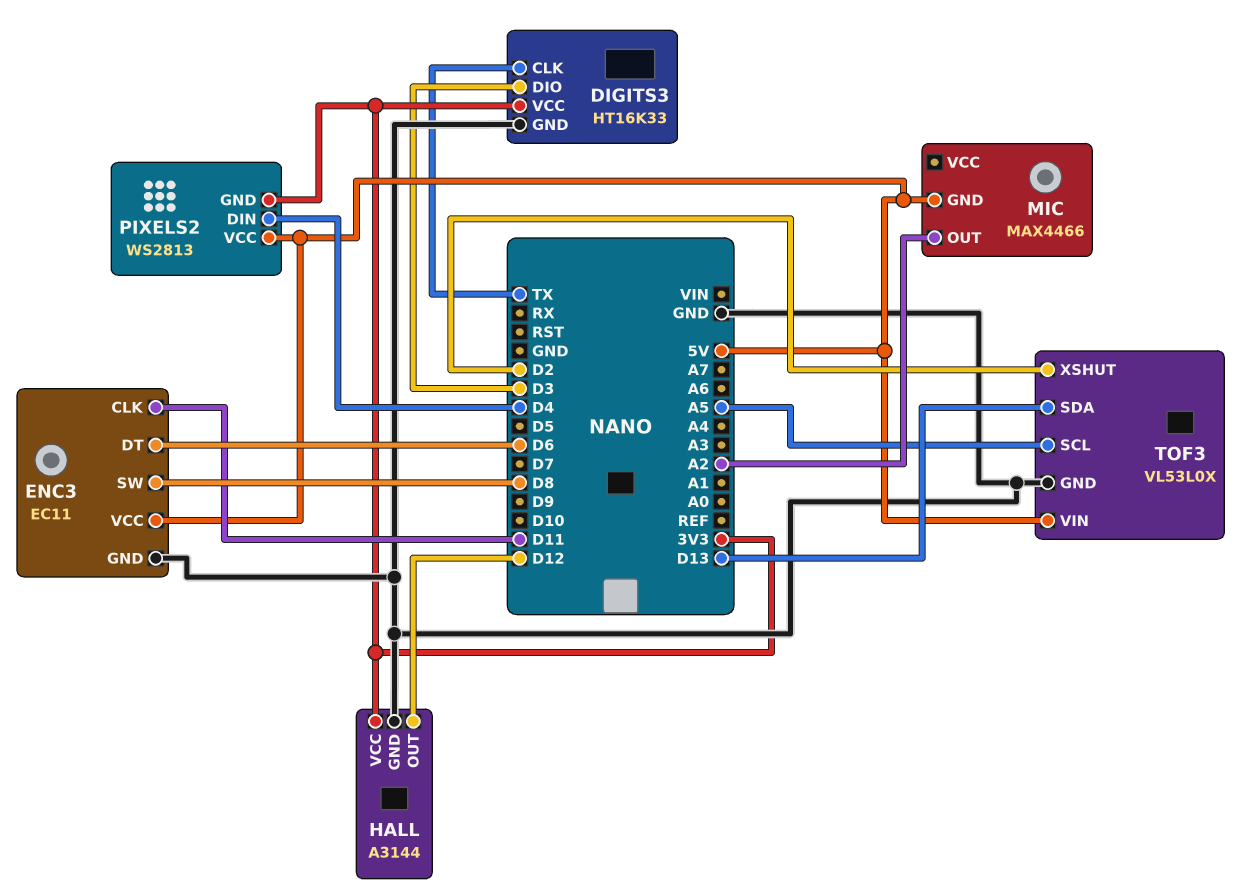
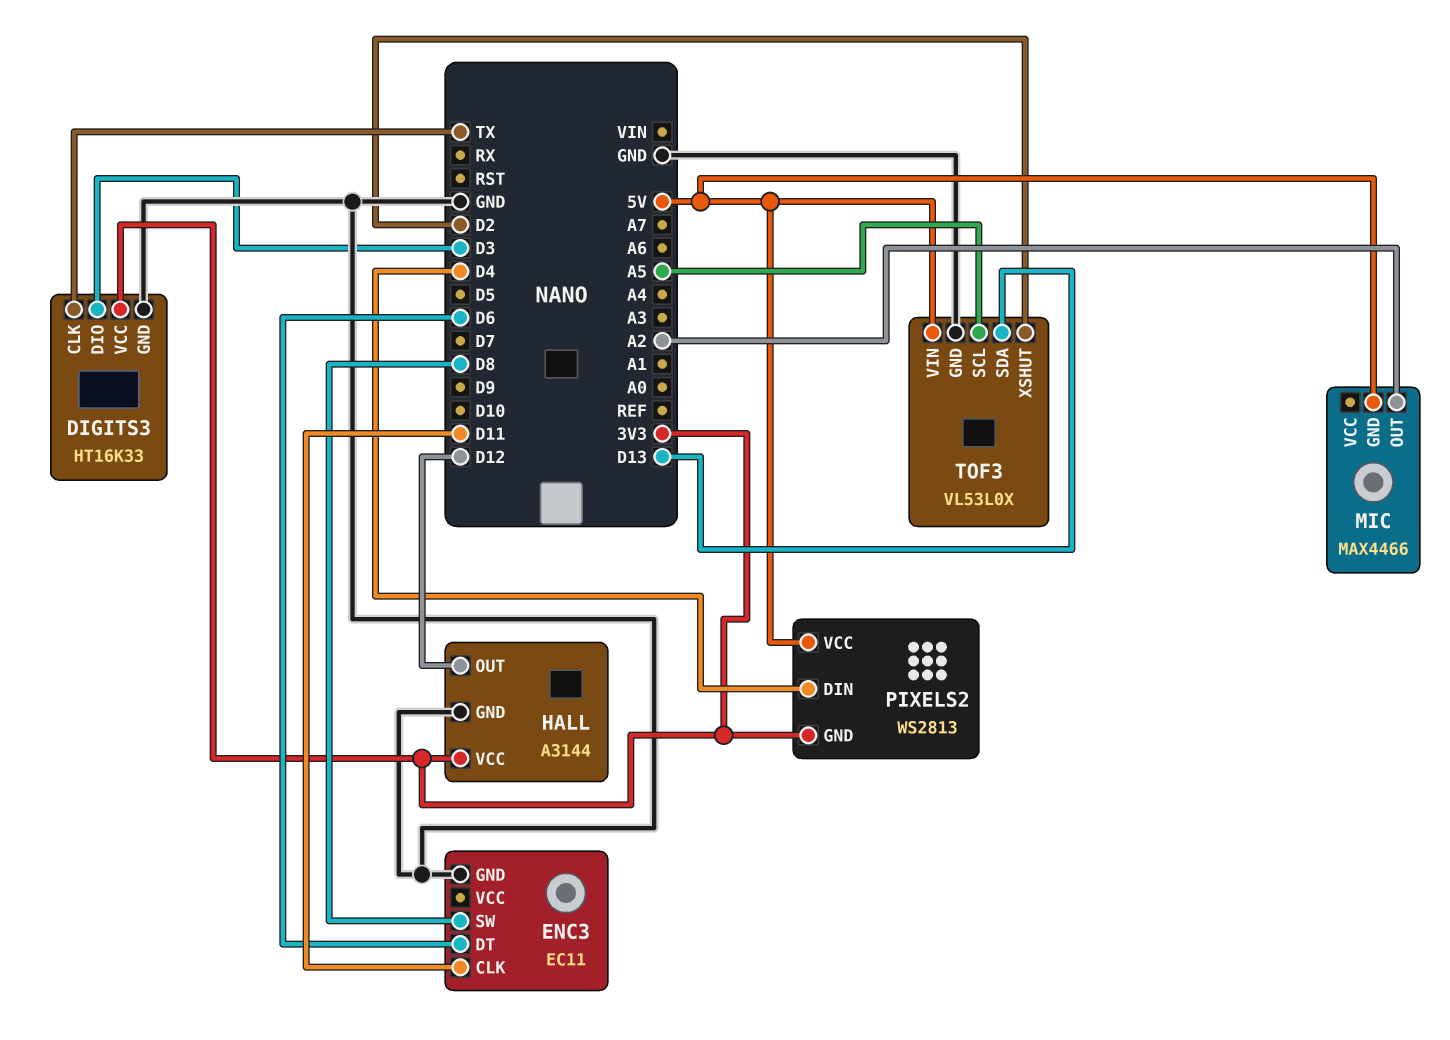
ENC3 pin VCC: 5V -> none

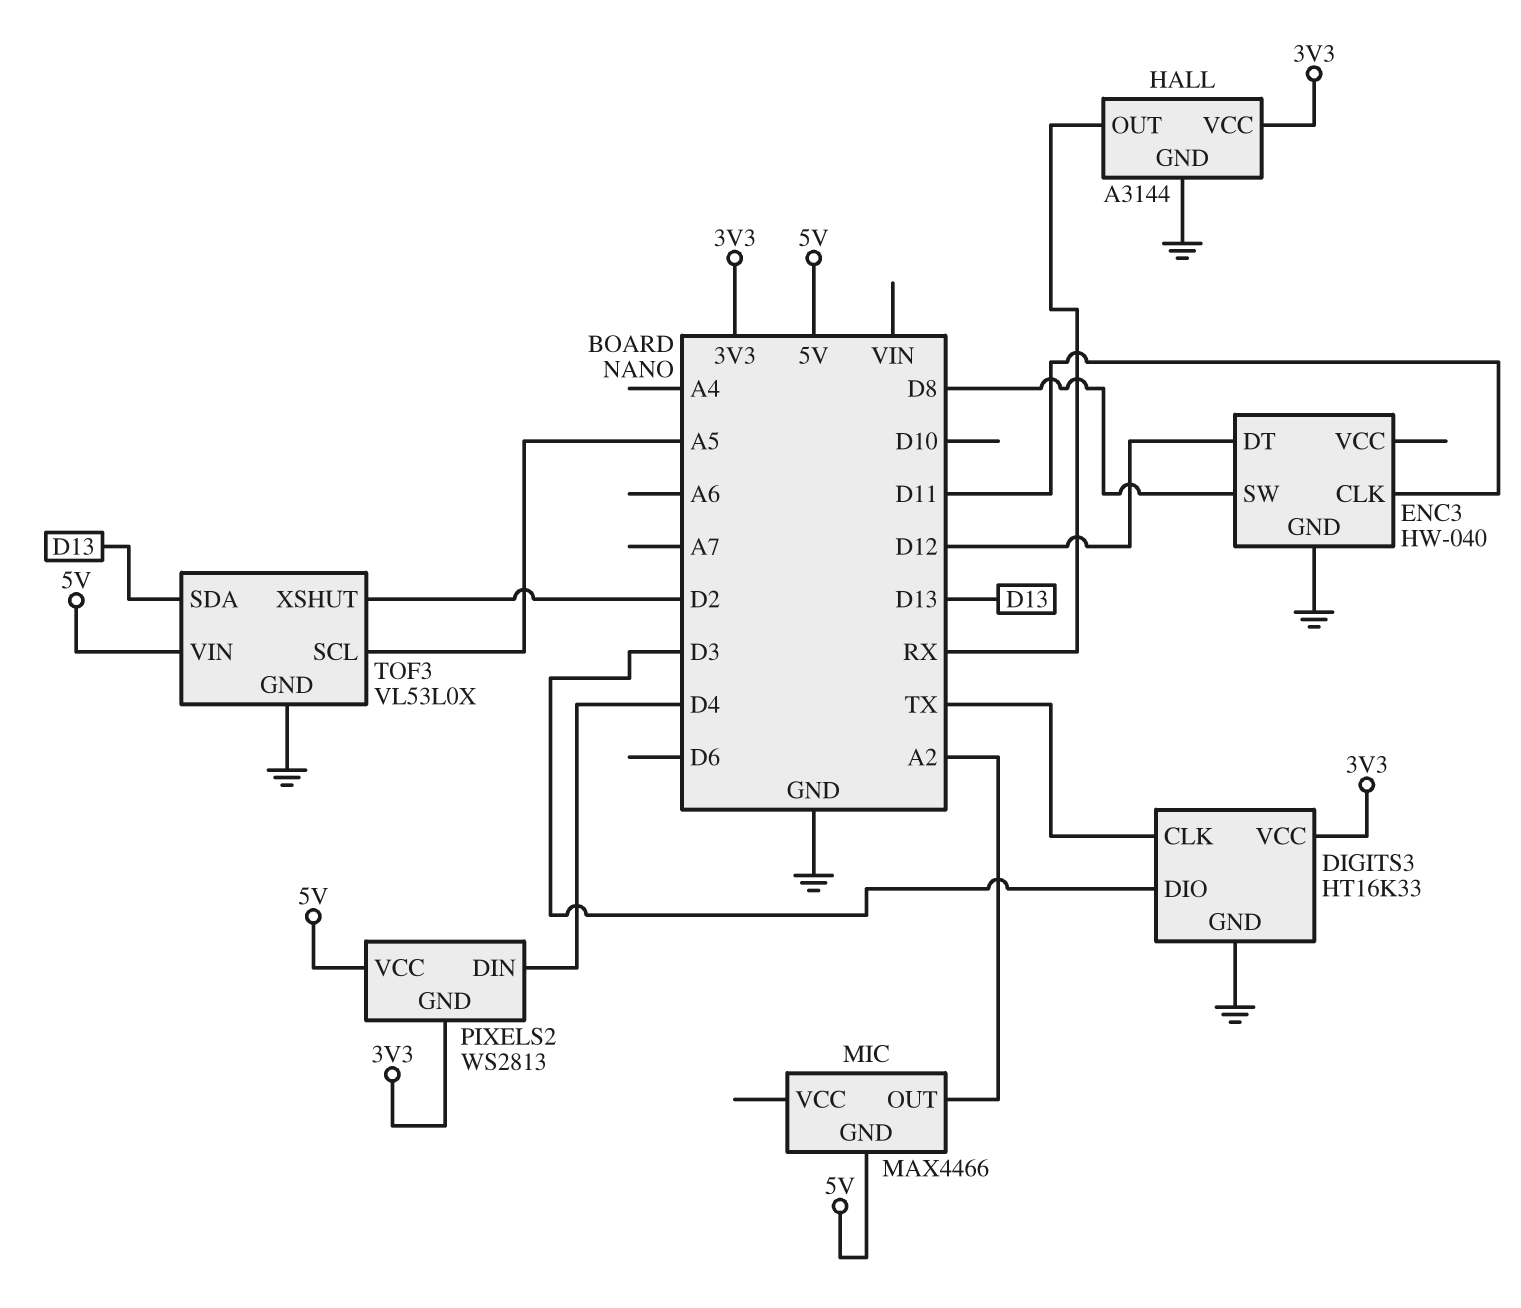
ENC3: EC11 -> HW-040
ENC3 pin DT: D6 -> D12
HALL pin OUT: D12 -> RX

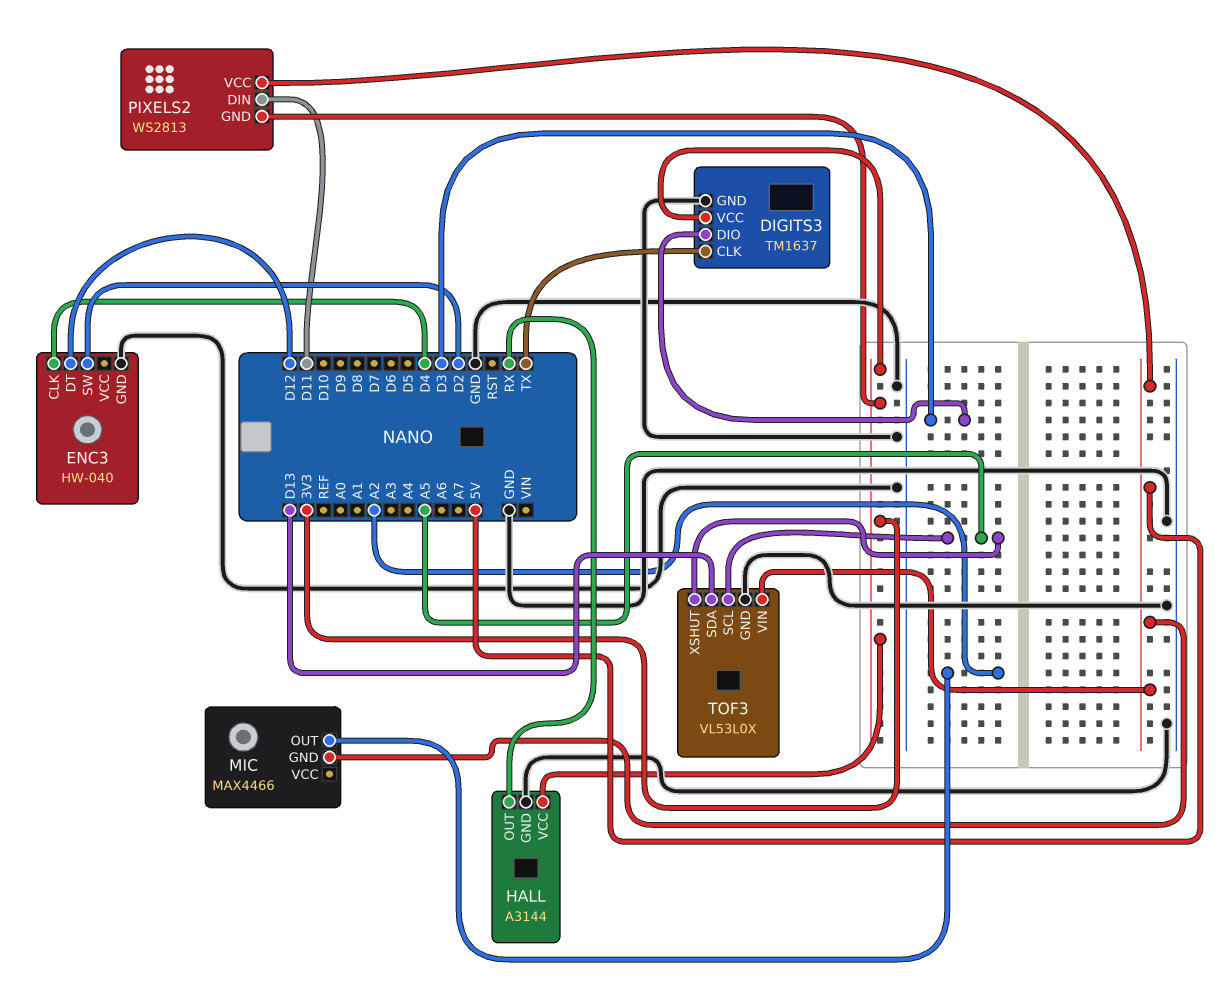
DIGITS3: HT16K33 -> TM1637
ENC3 pin CLK: D11 -> D4
ENC3 pin SW: D8 -> D2
PIXELS2 pin DIN: D4 -> D11
TOF3 pin XSHUT: D2 -> A5

